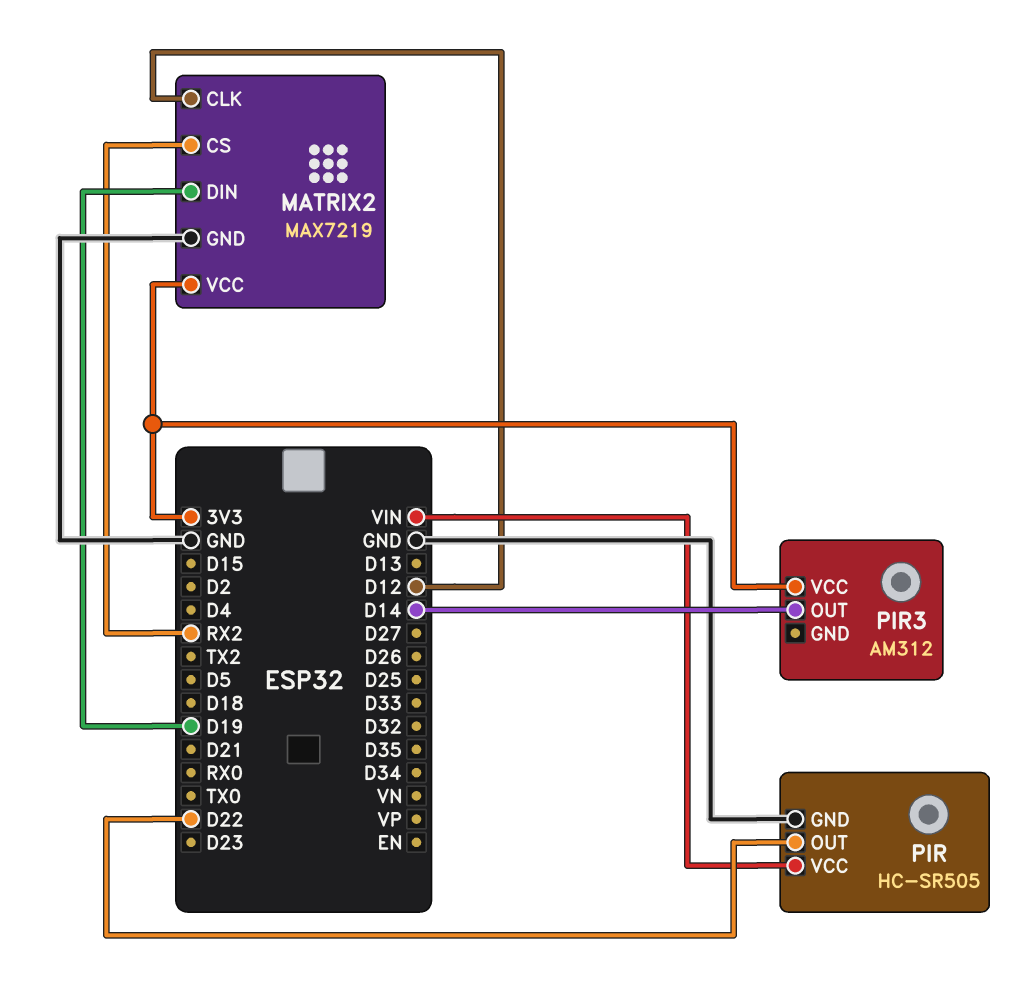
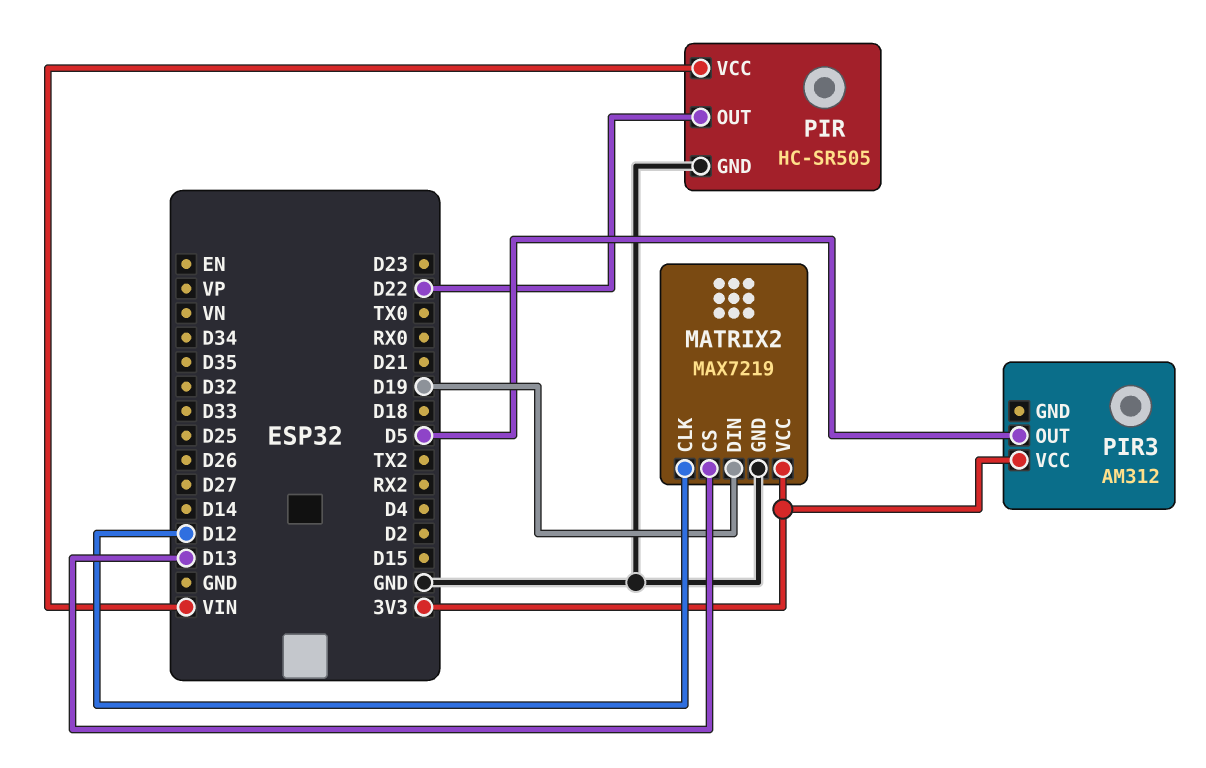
MATRIX2 pin CS: RX2 -> D13
PIR3 pin OUT: D14 -> D5

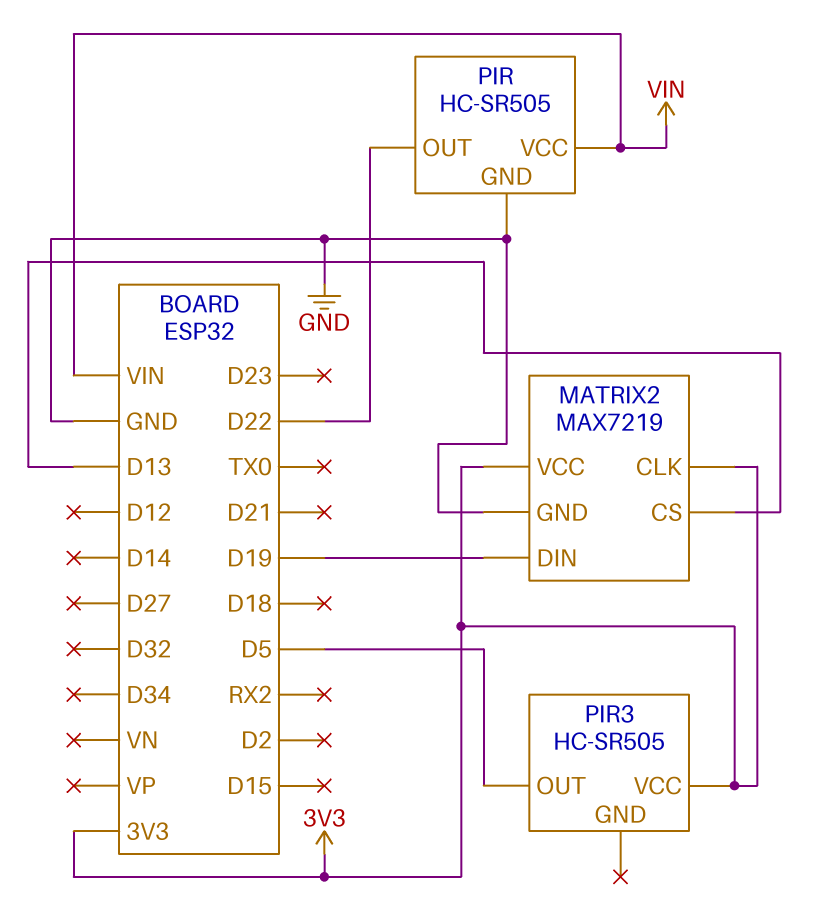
MATRIX2 pin CLK: D12 -> 3V3
PIR3: AM312 -> HC-SR505

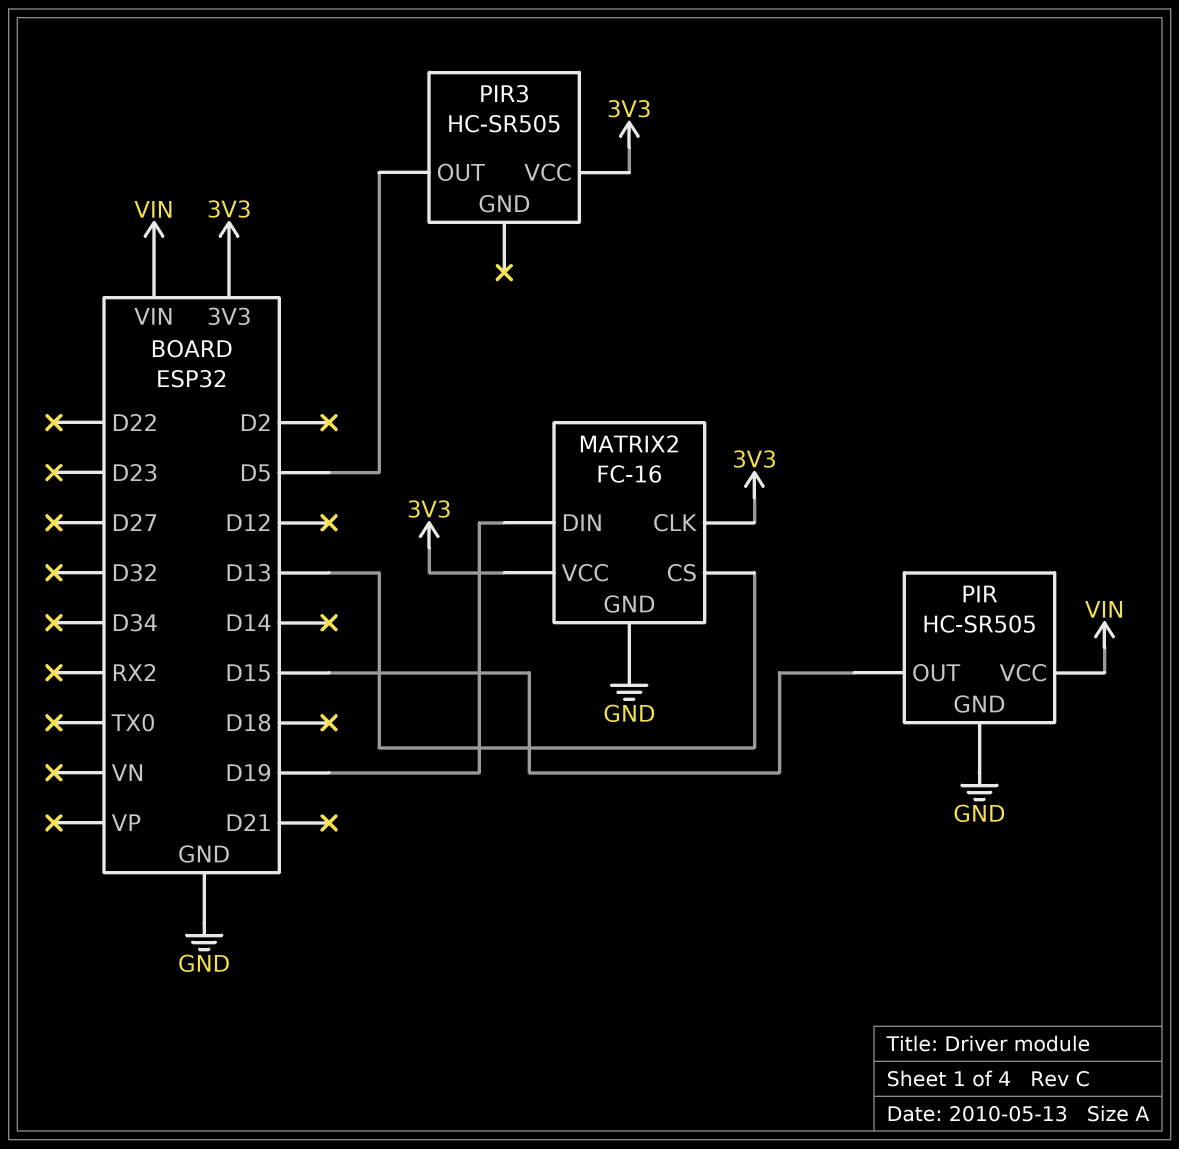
MATRIX2: MAX7219 -> FC-16
PIR pin OUT: D22 -> D15

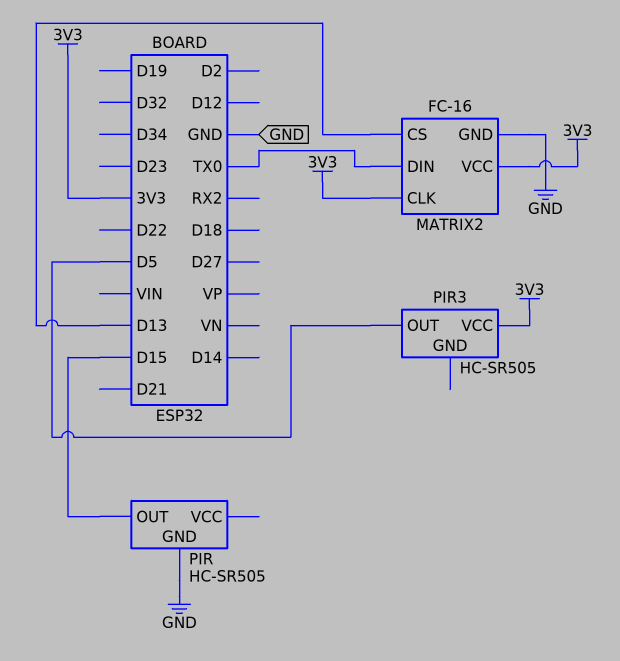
MATRIX2 pin DIN: D19 -> TX0
PIR pin VCC: VIN -> none

